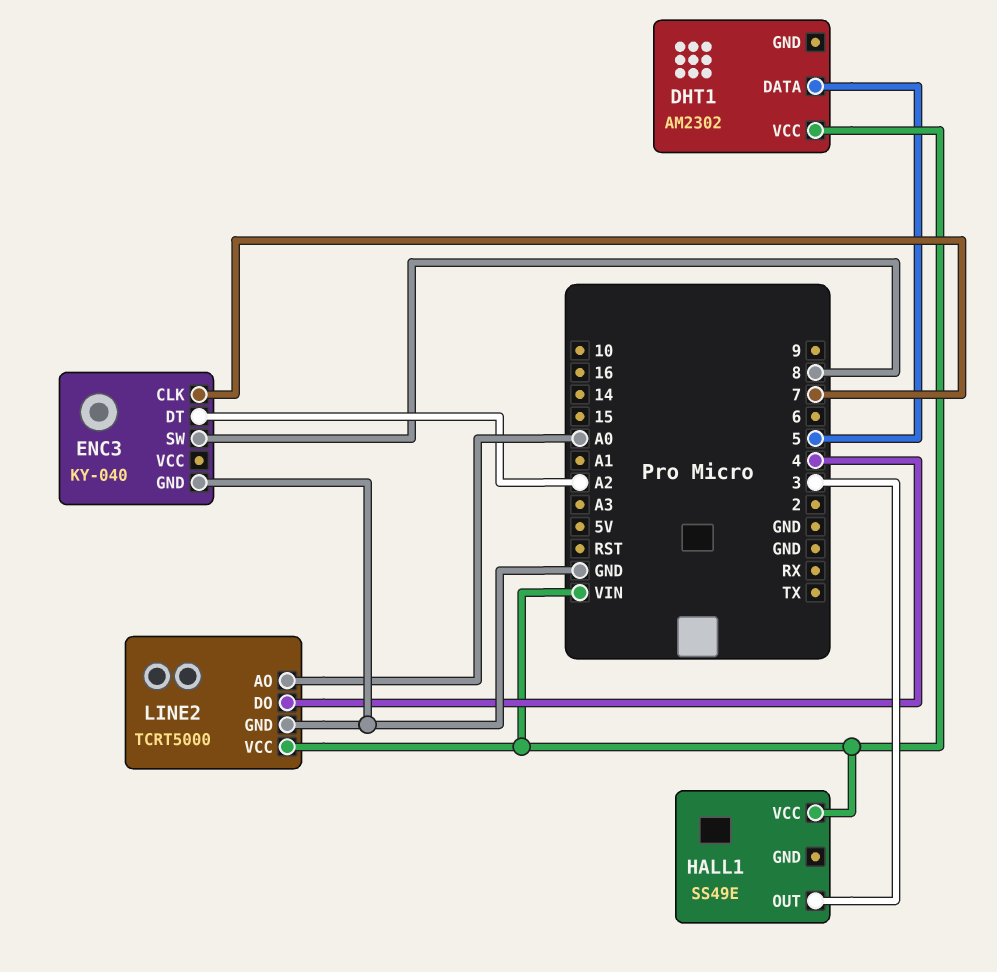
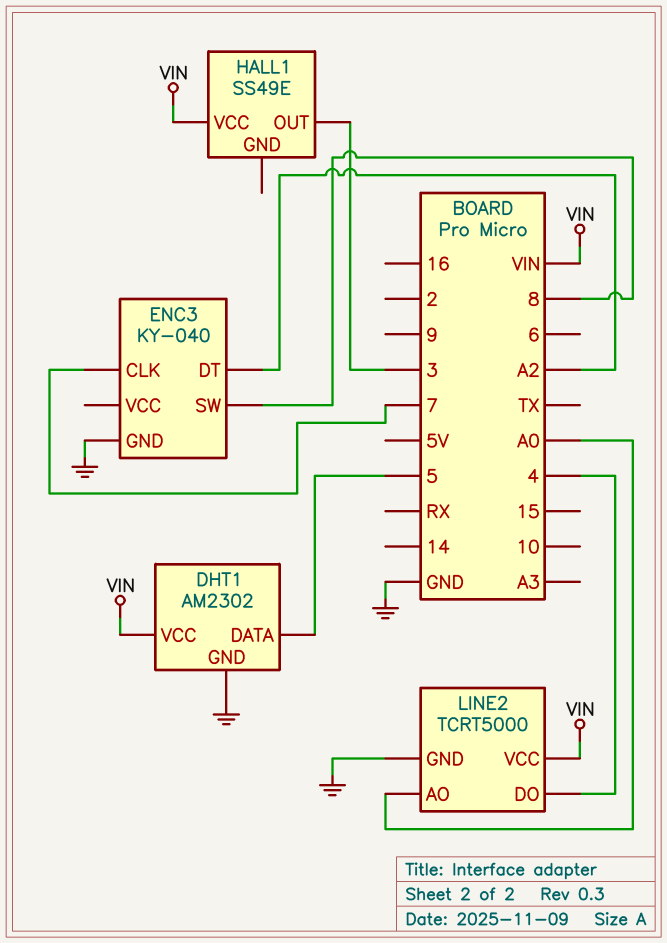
DHT1 pin GND: none -> GND

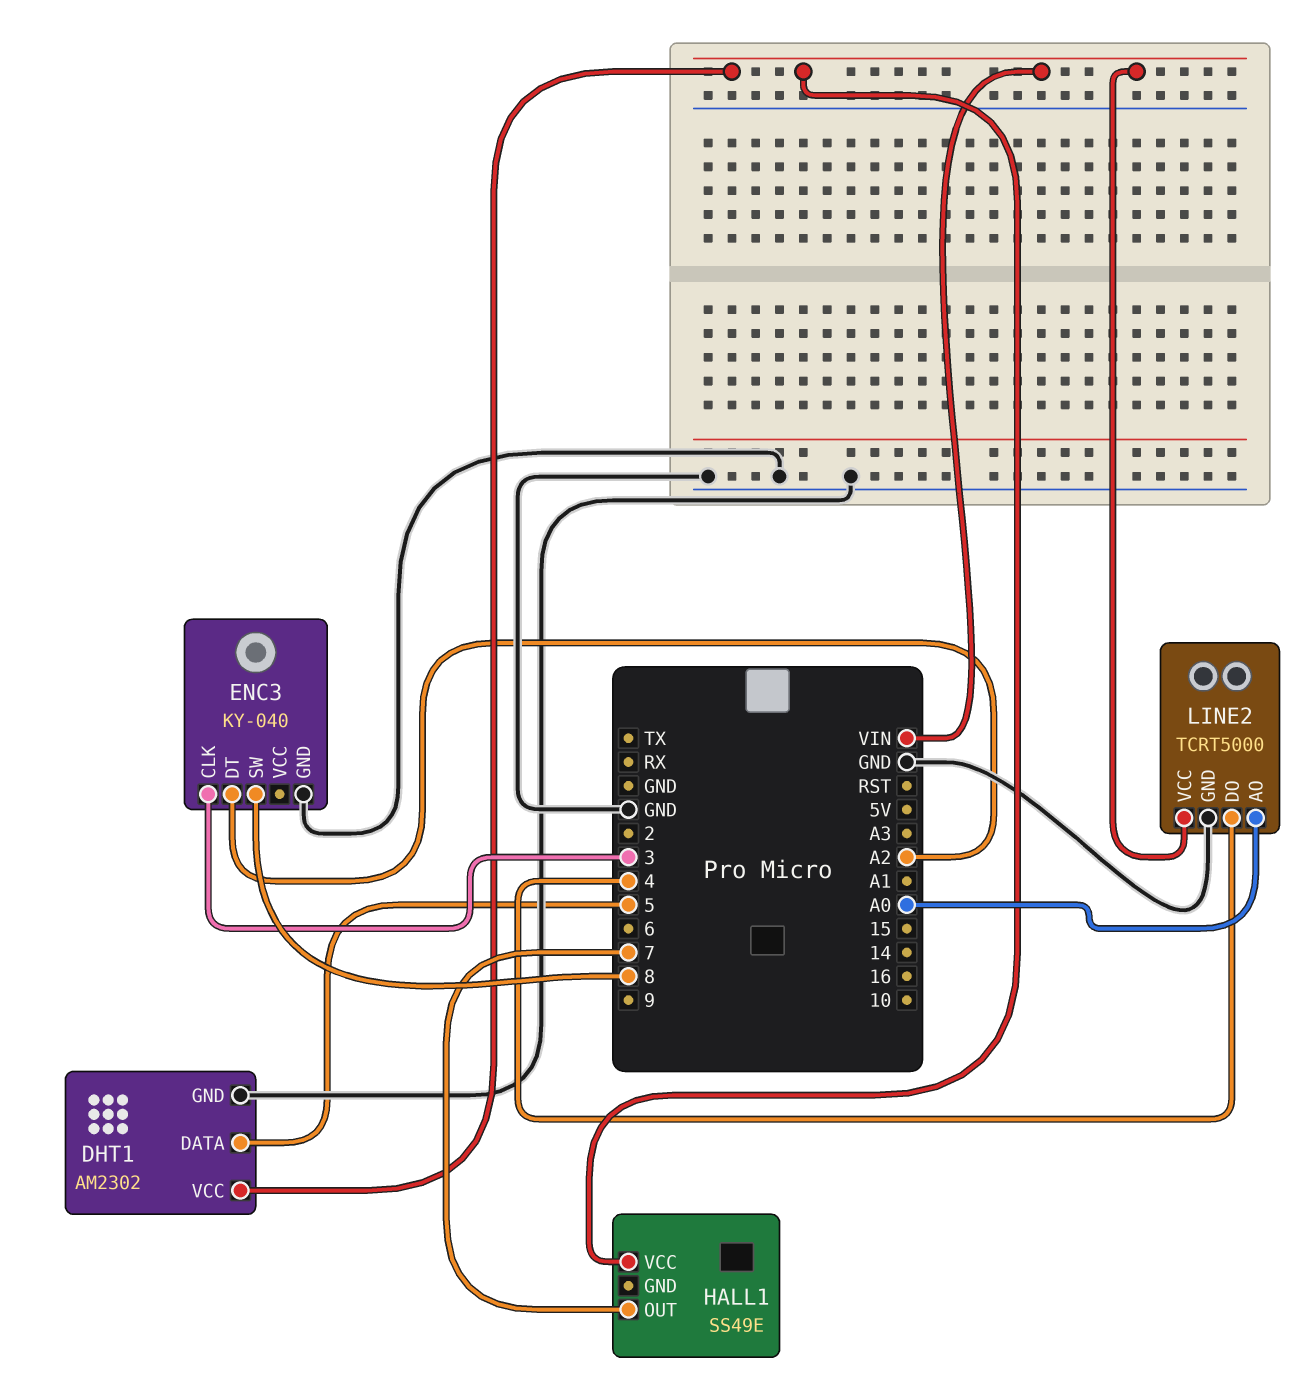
ENC3 pin CLK: 7 -> 3
HALL1 pin OUT: 3 -> 7

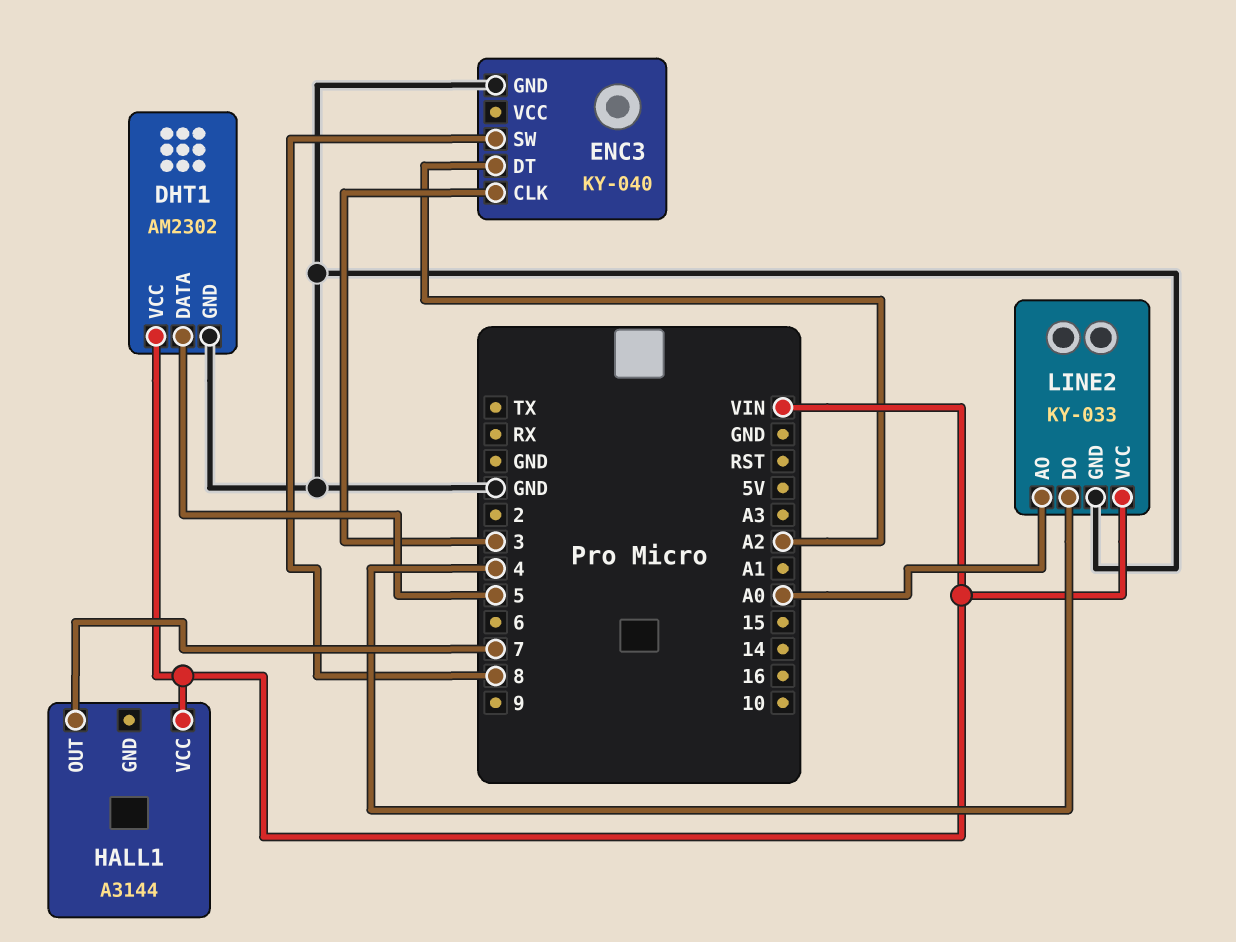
HALL1: SS49E -> A3144
LINE2: TCRT5000 -> KY-033

